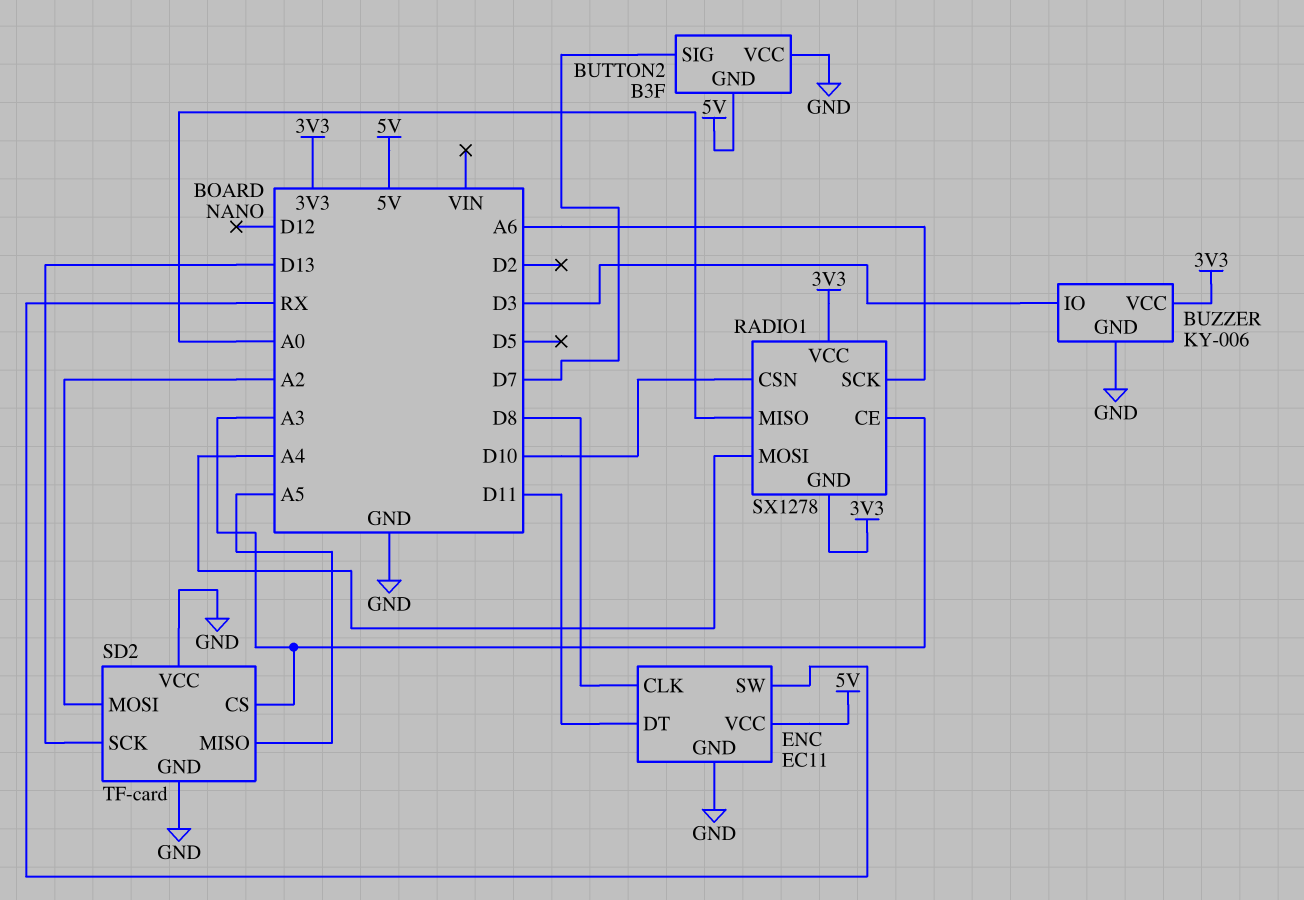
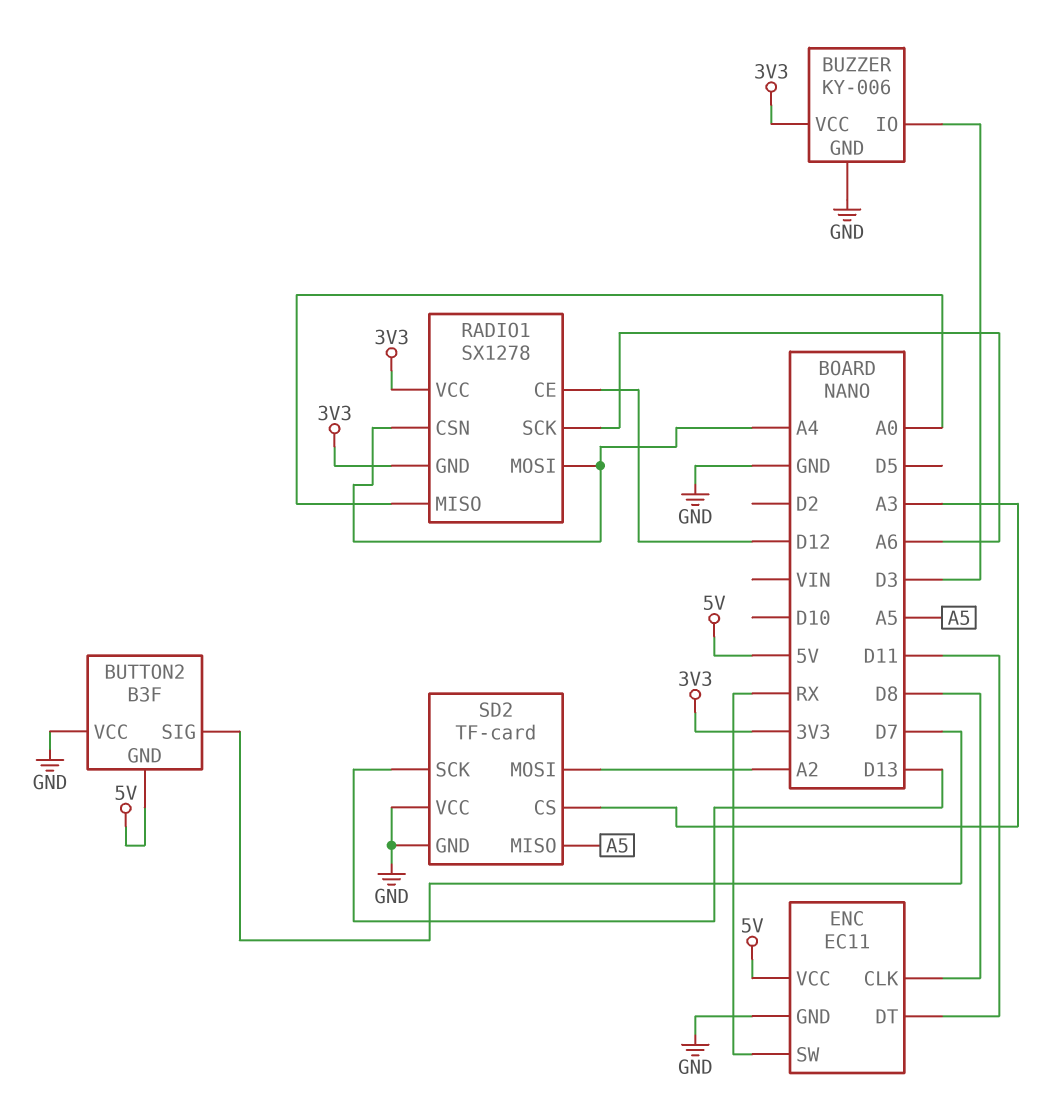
RADIO1 pin CE: A3 -> D12
RADIO1 pin CSN: D10 -> A4

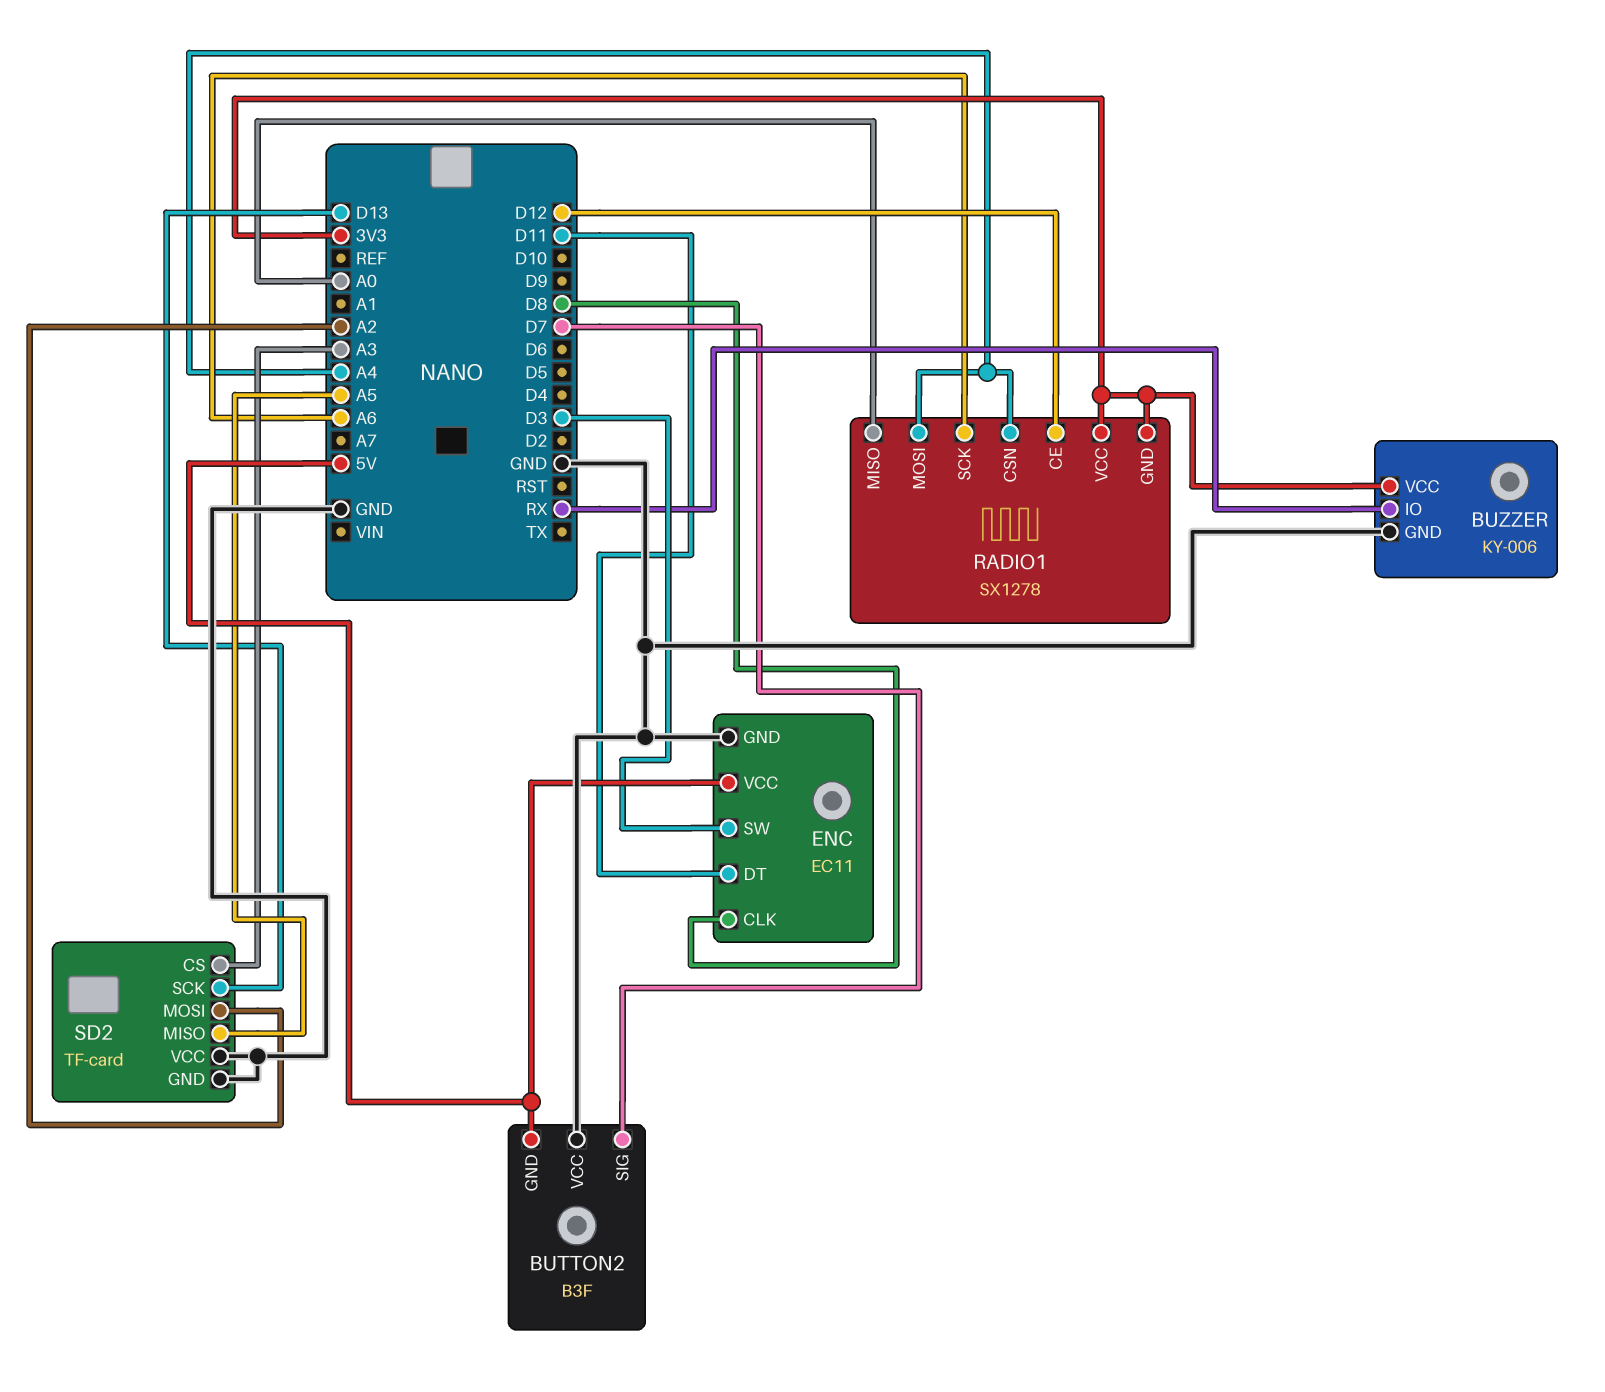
BUZZER pin IO: D3 -> RX
ENC pin SW: RX -> D3

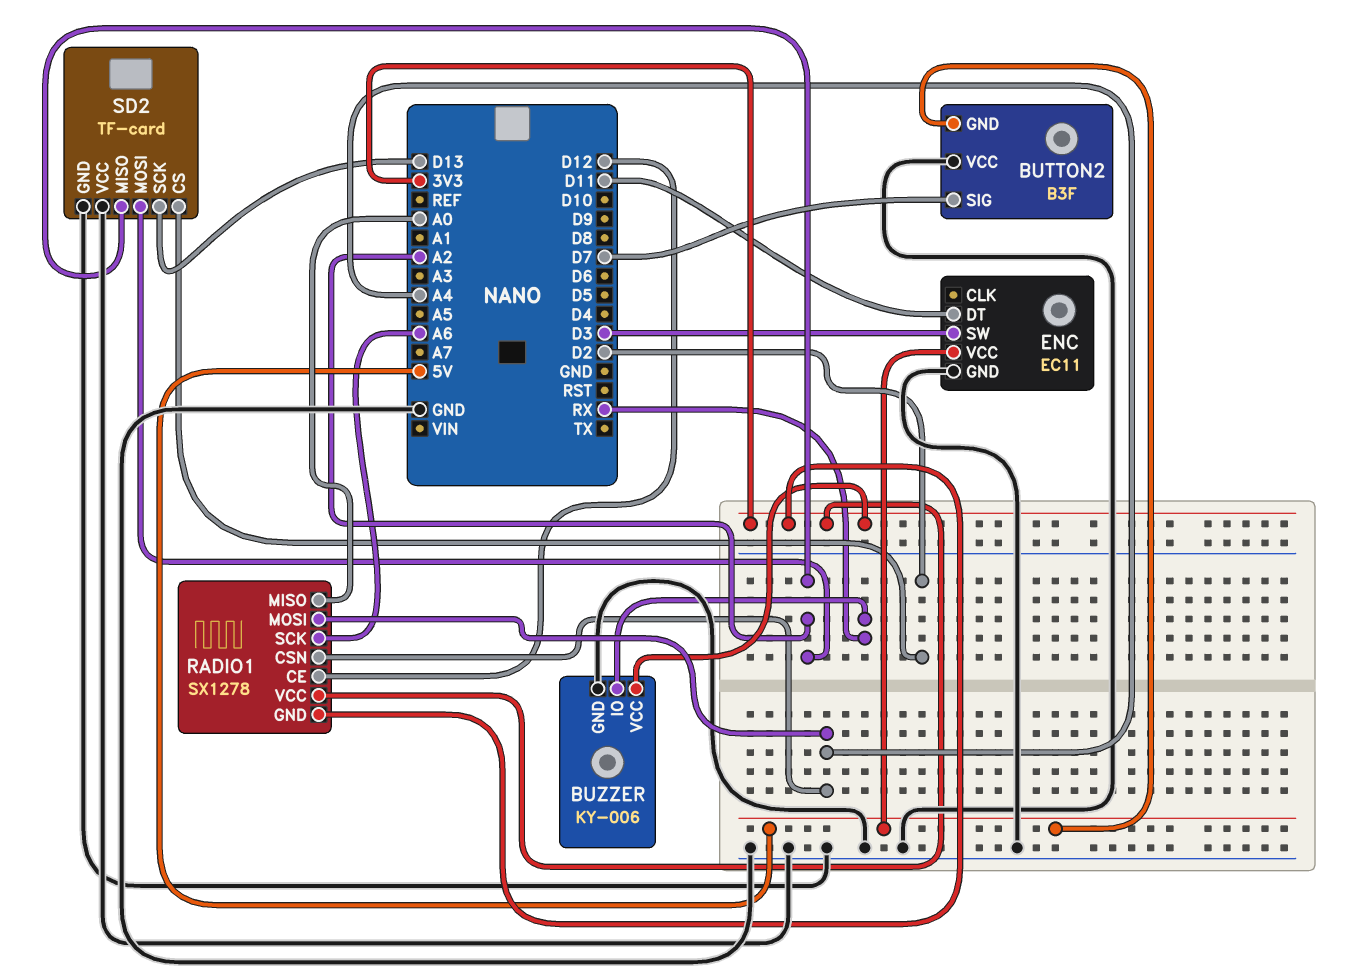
ENC pin CLK: D8 -> none
SD2 pin CS: A3 -> D2
SD2 pin MISO: A5 -> A2

